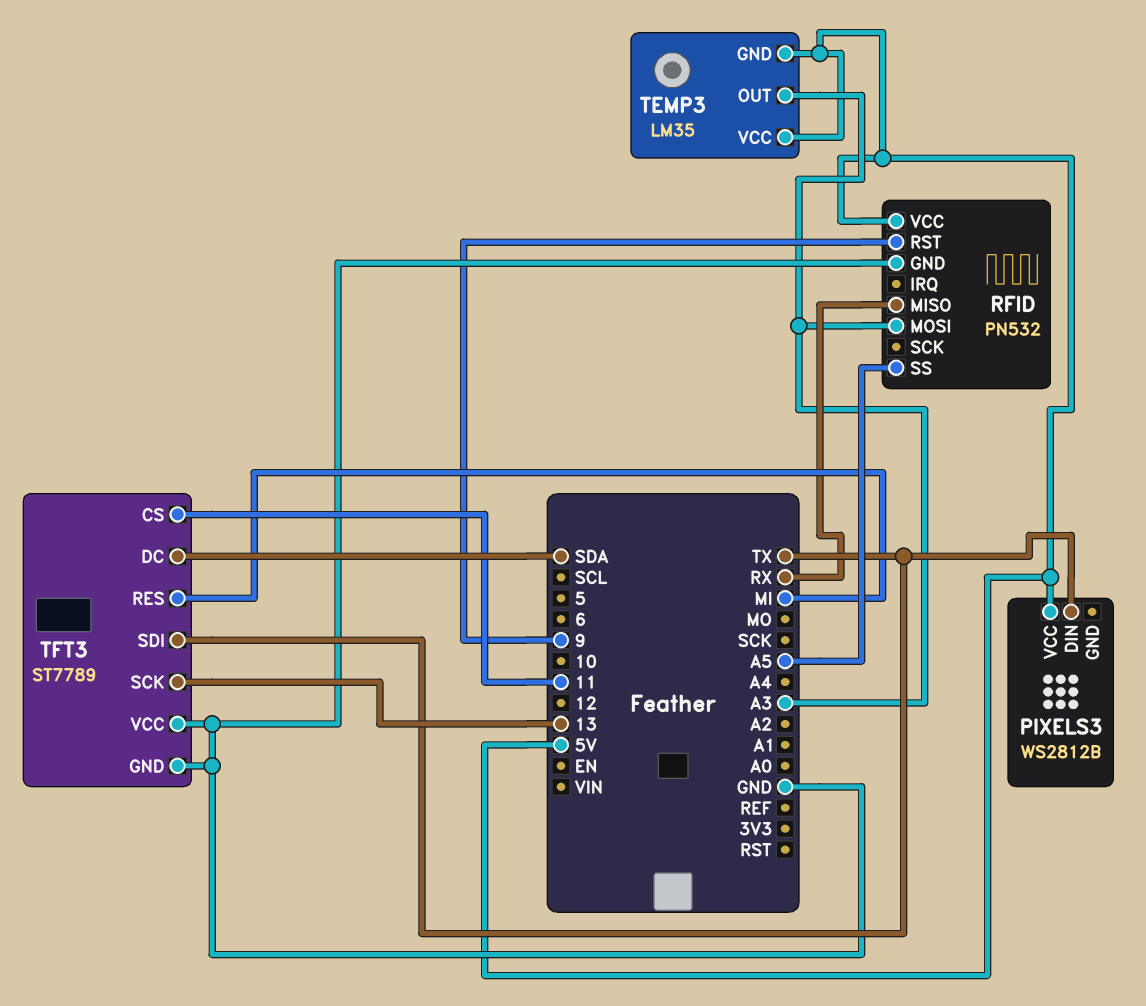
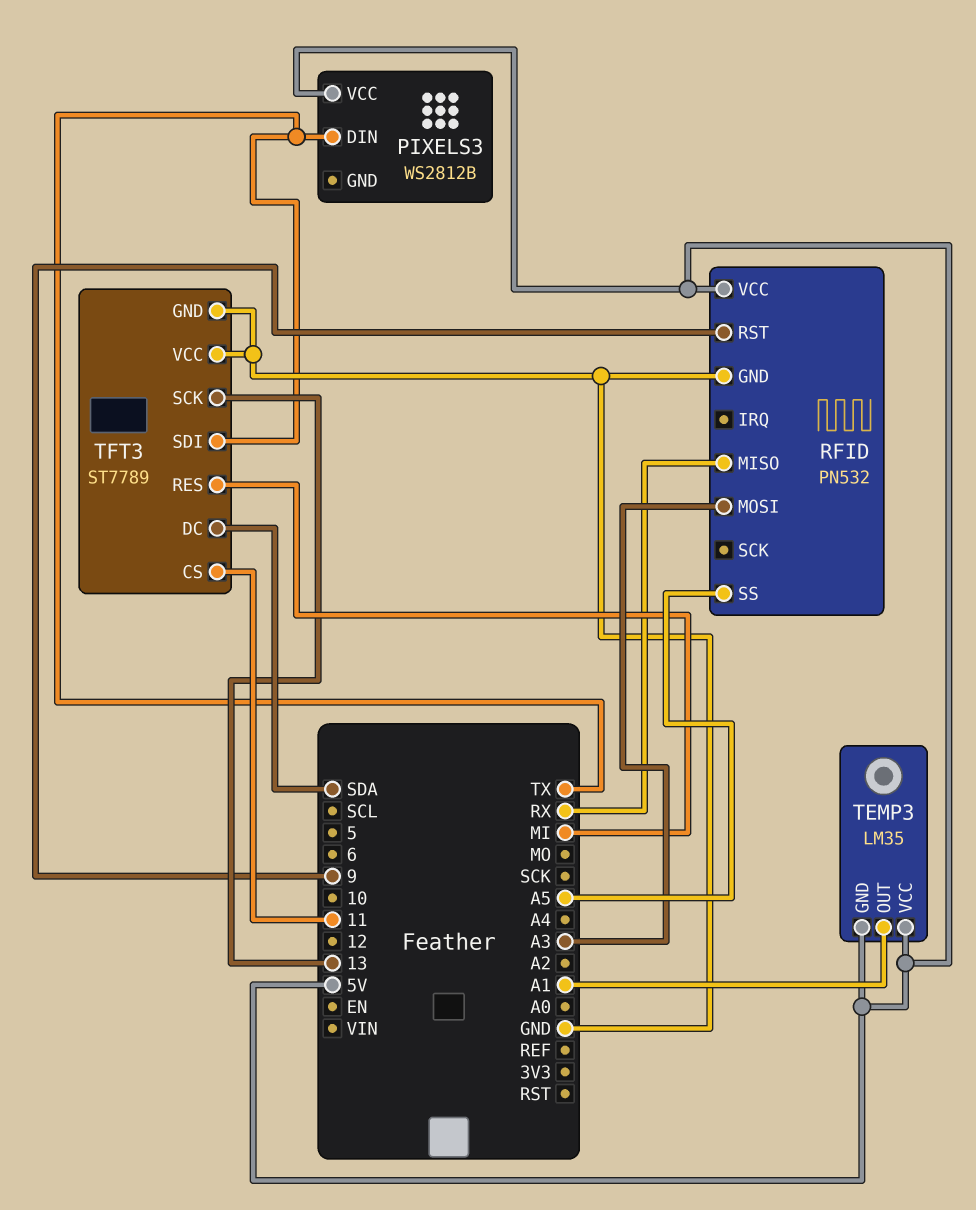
TEMP3 pin OUT: A3 -> A1

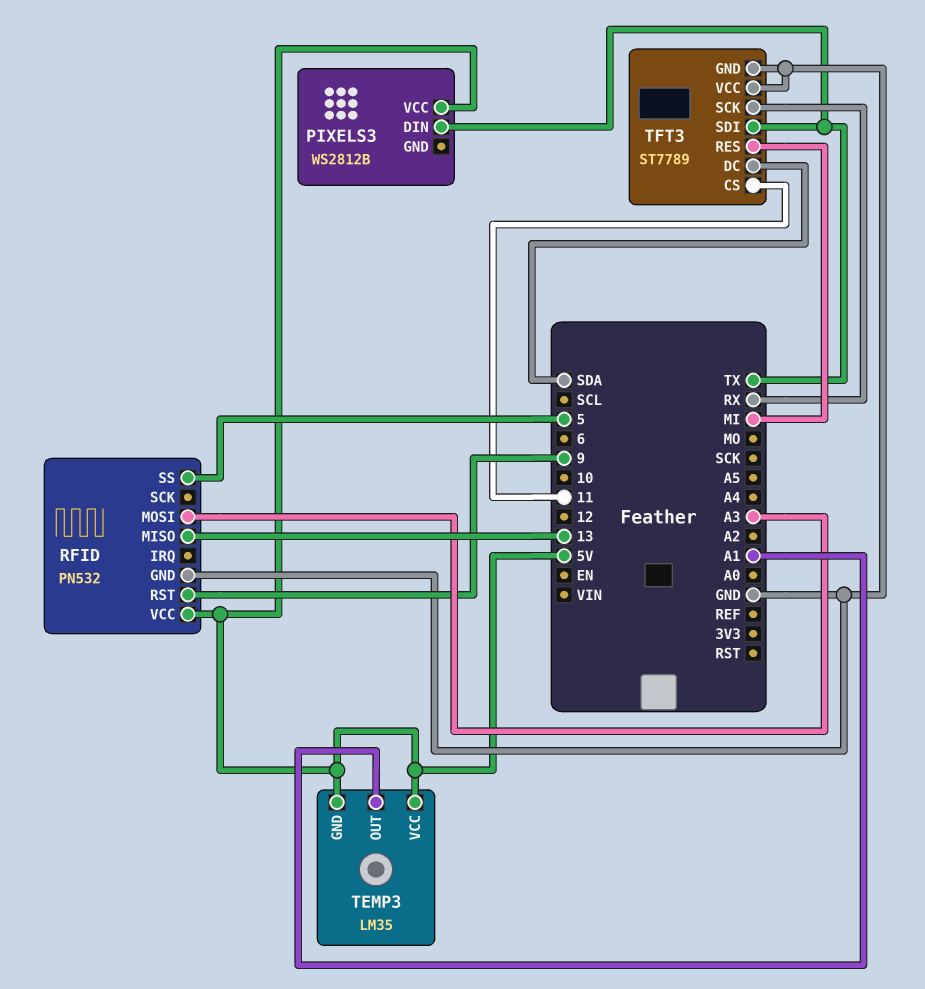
RFID pin MISO: RX -> 13
RFID pin SS: A5 -> 5
TFT3 pin SCK: 13 -> RX

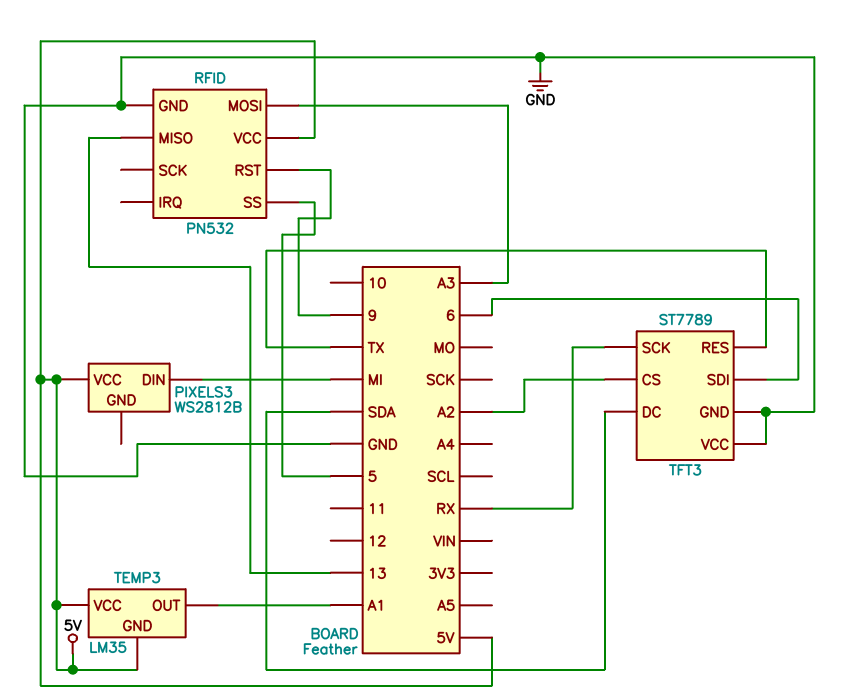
PIXELS3 pin DIN: TX -> MI
TFT3 pin CS: 11 -> A2
TFT3 pin RES: MI -> TX
TFT3 pin SDI: TX -> 6

